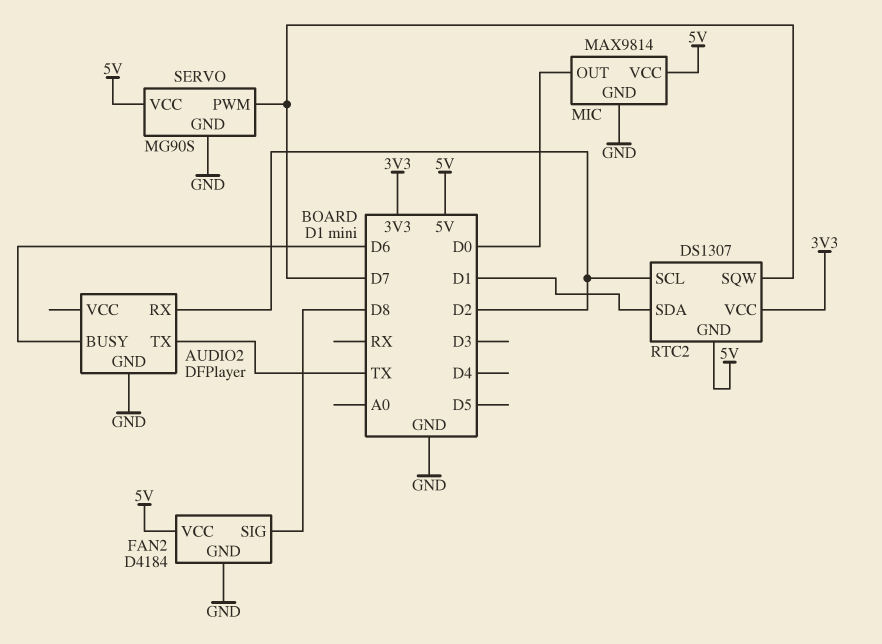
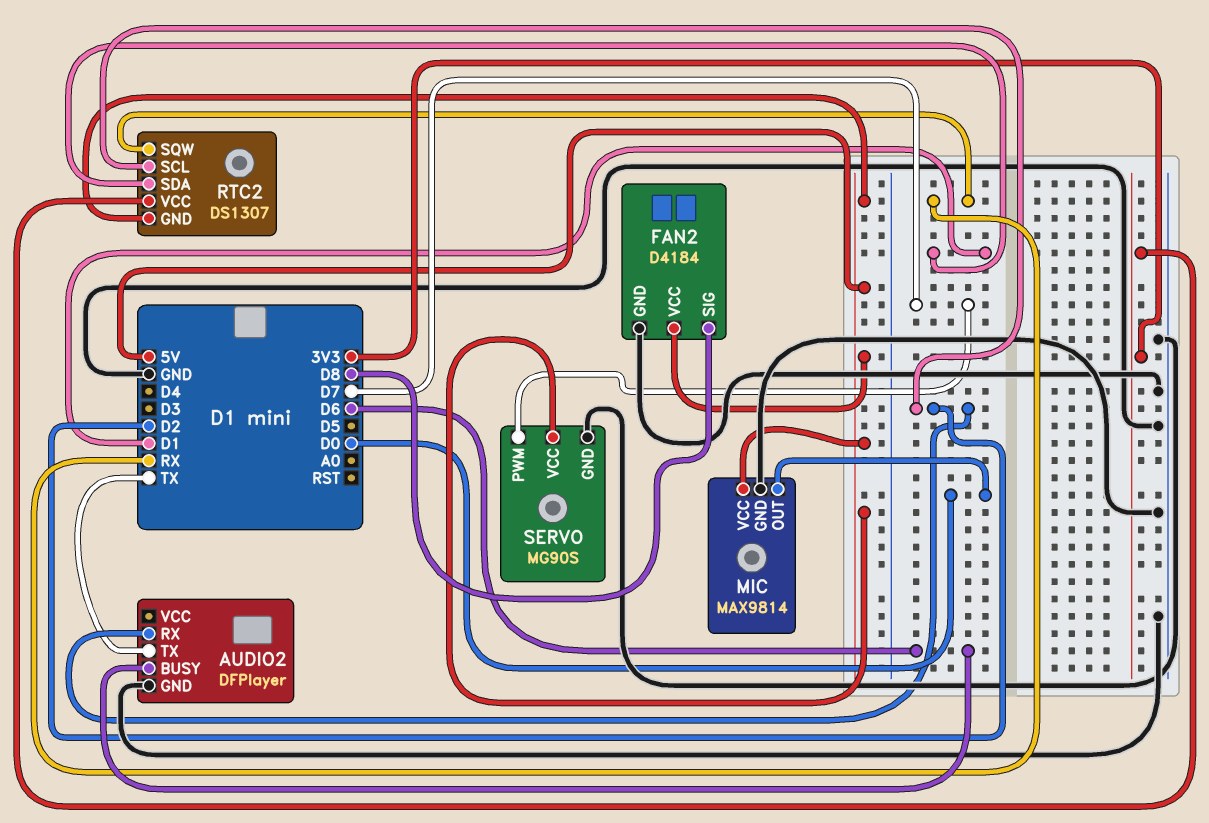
RTC2 pin SQW: D7 -> RX

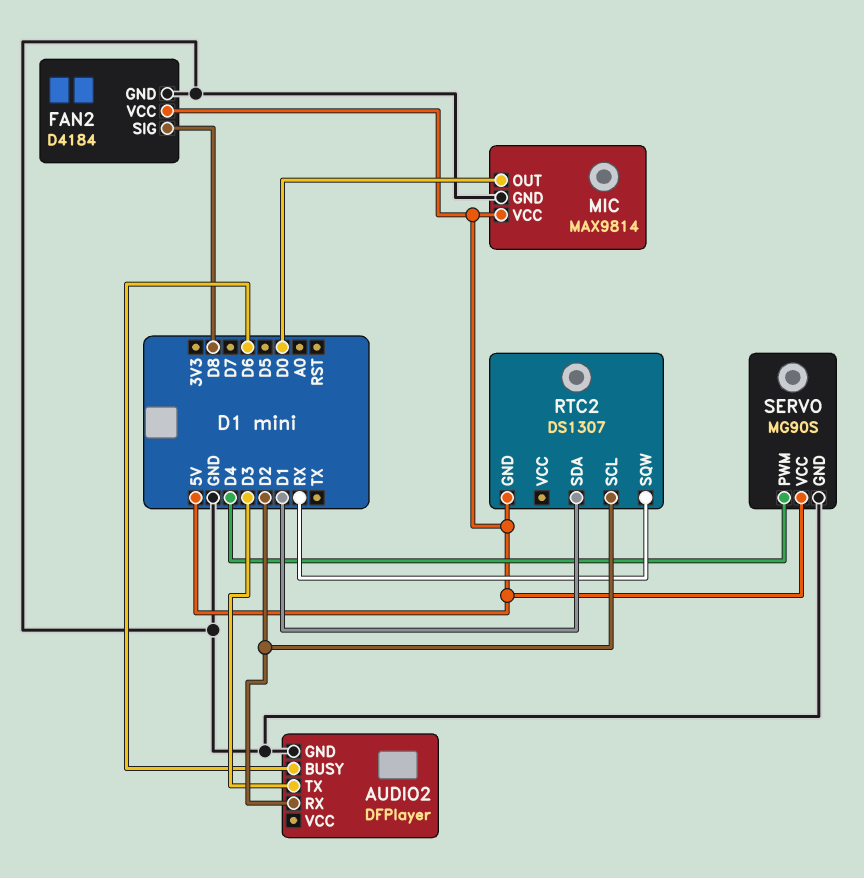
AUDIO2 pin TX: TX -> D3
RTC2 pin VCC: 3V3 -> none
SERVO pin PWM: D7 -> D4

